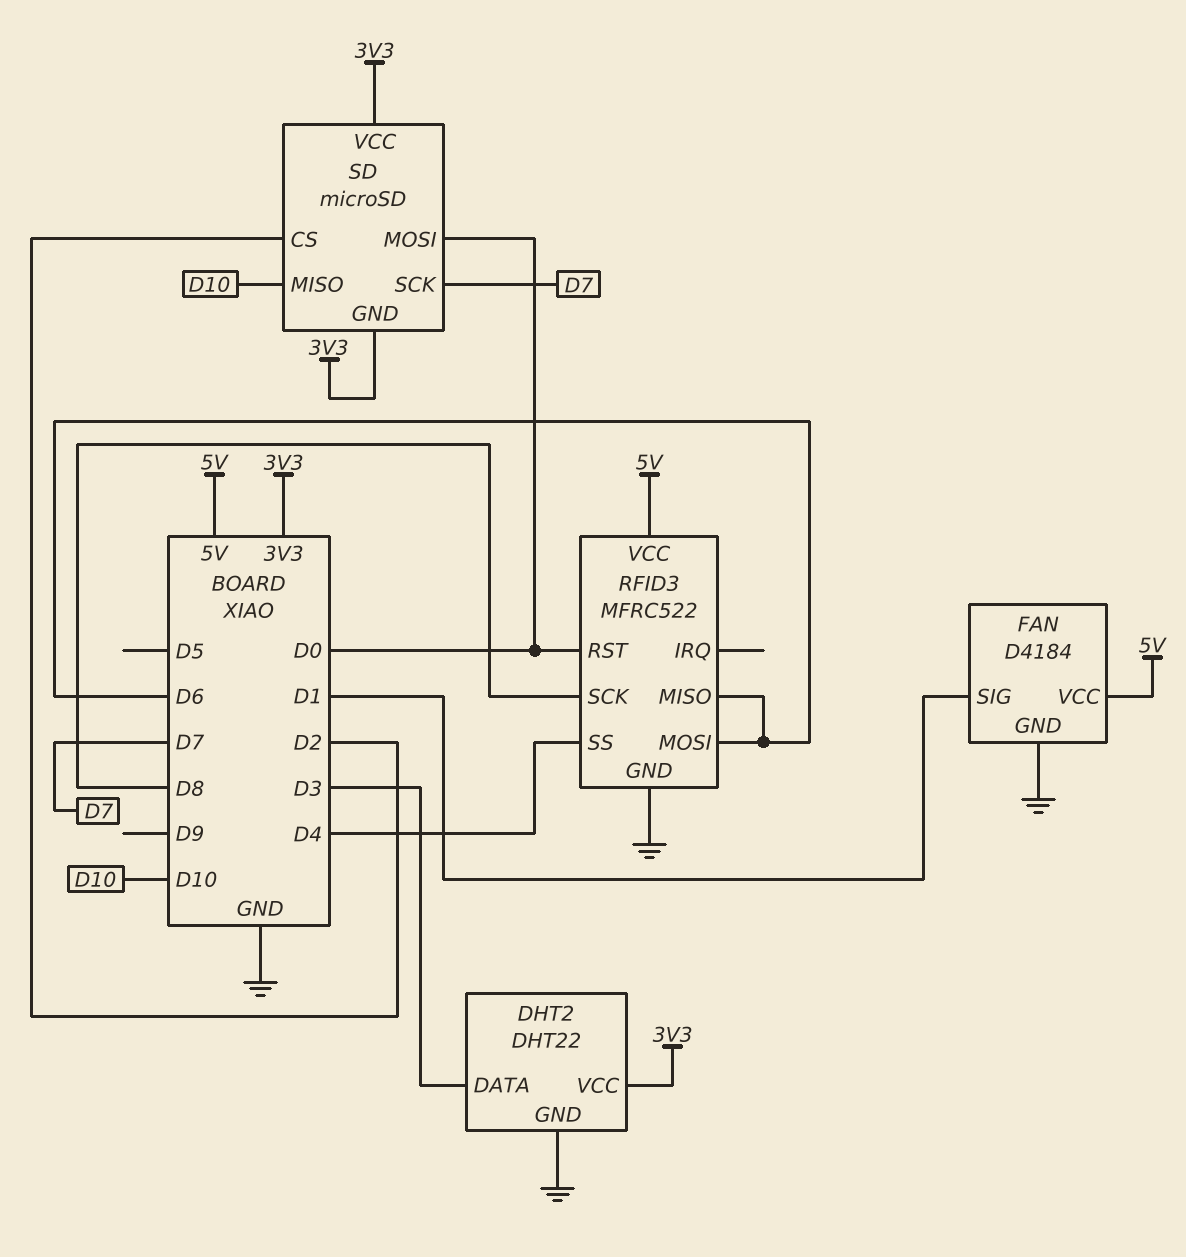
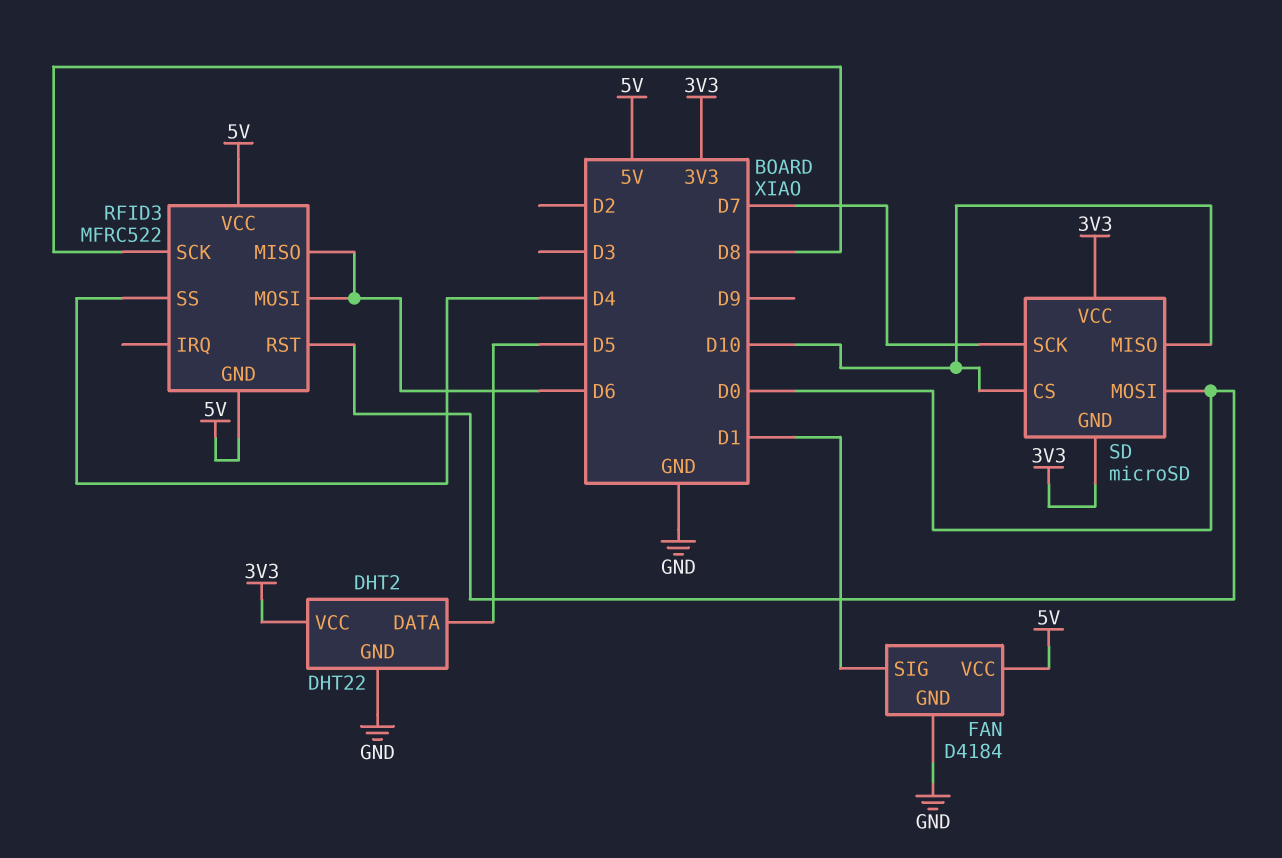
DHT2 pin DATA: D3 -> D5
RFID3 pin GND: GND -> 5V
SD pin CS: D2 -> D10

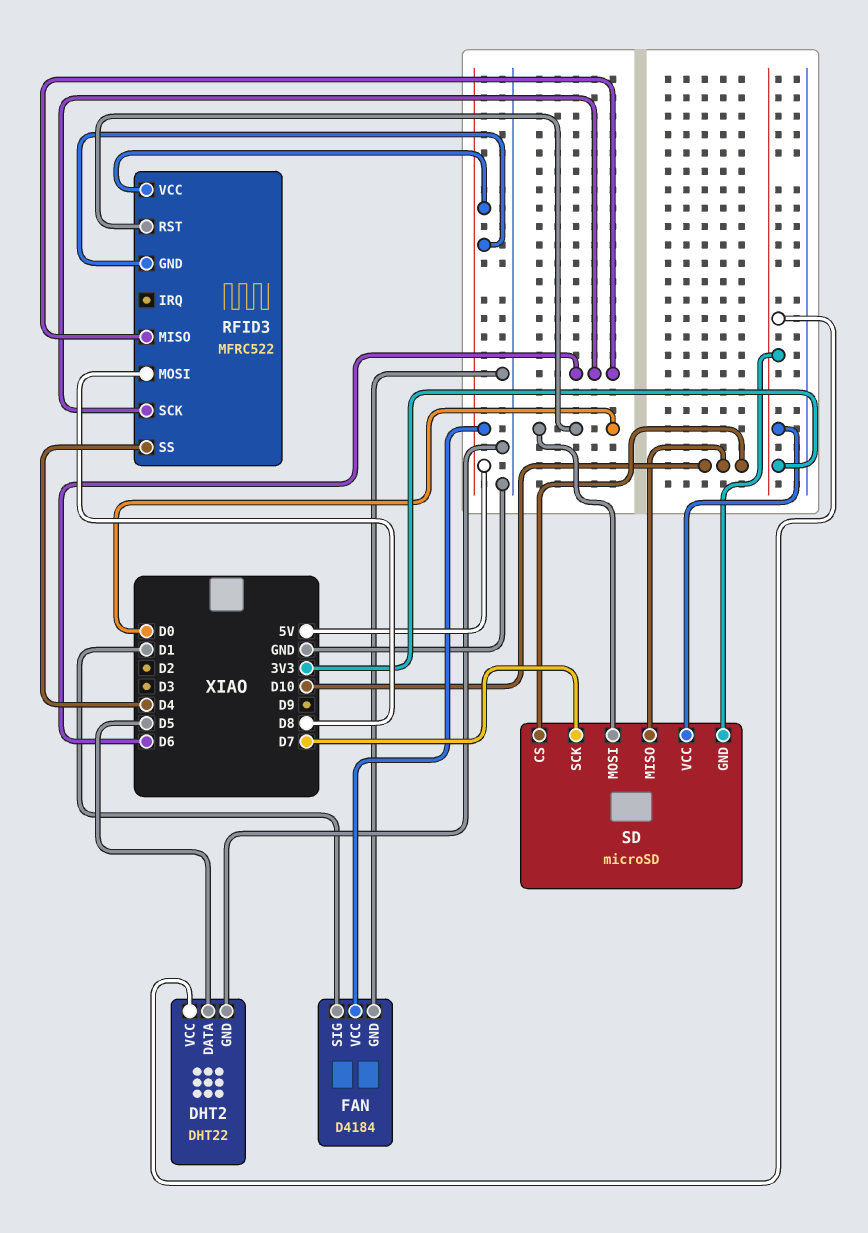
RFID3 pin MOSI: D6 -> D8
RFID3 pin SCK: D8 -> D6

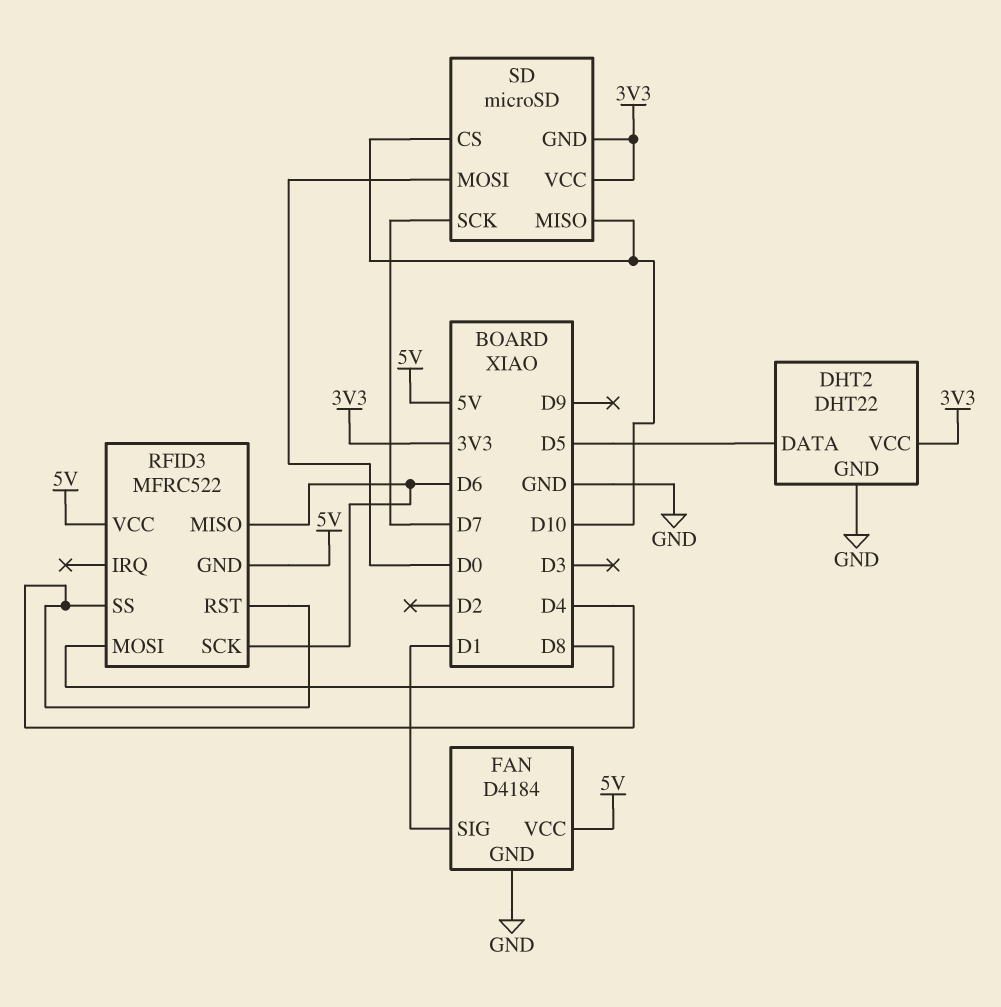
RFID3 pin RST: D0 -> D4

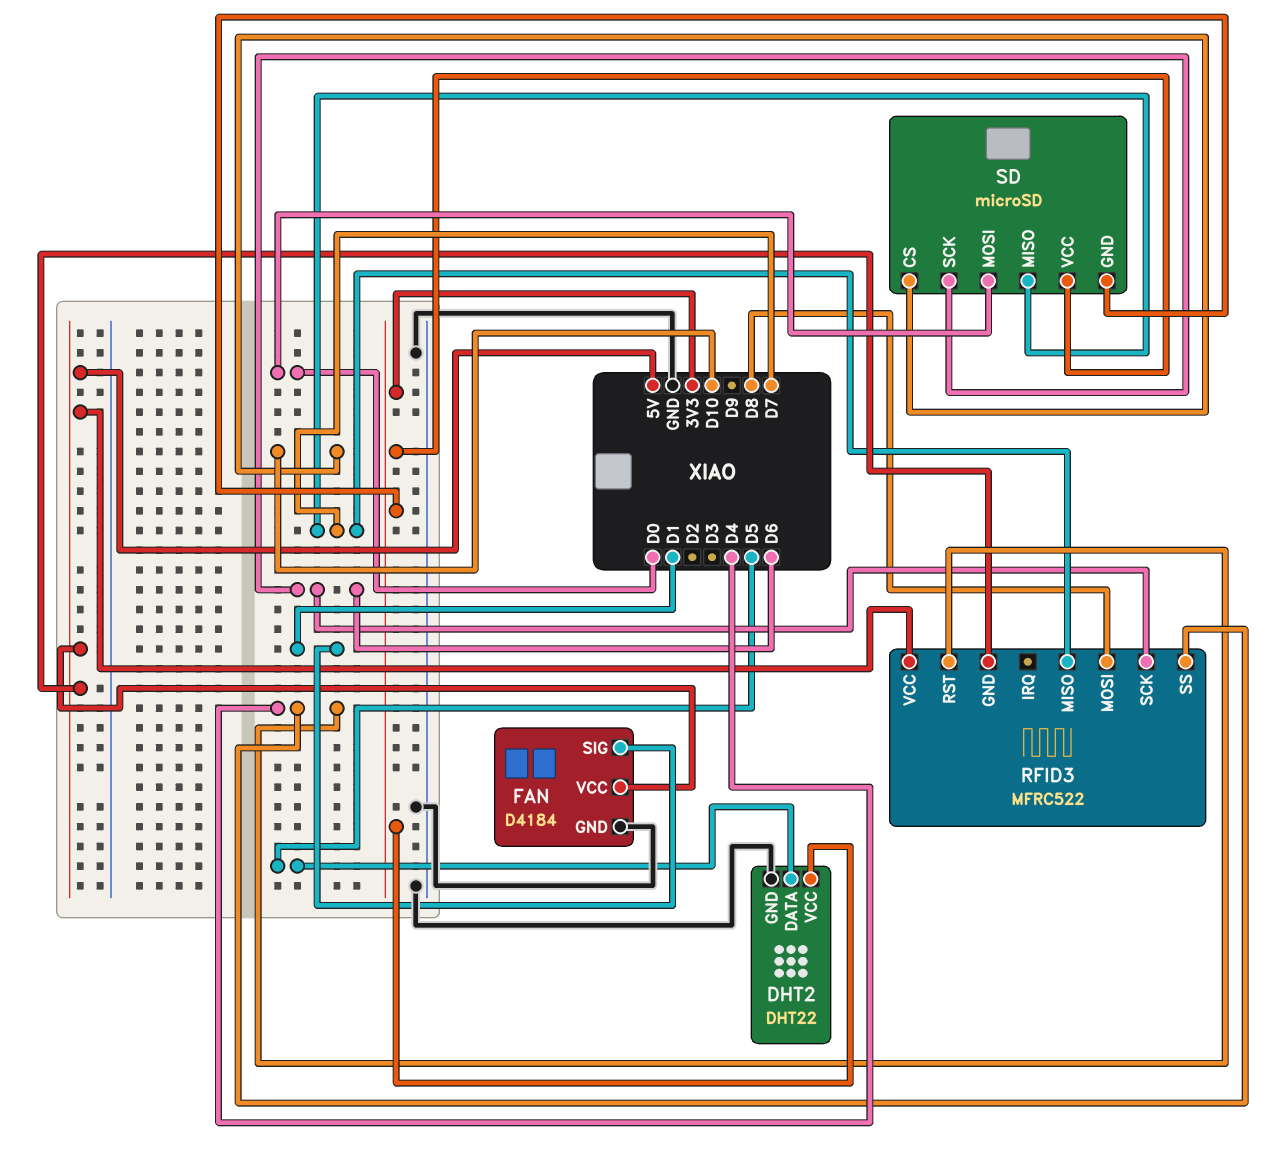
RFID3 pin MISO: D6 -> D7
SD pin MISO: D10 -> D7
SD pin SCK: D7 -> D6

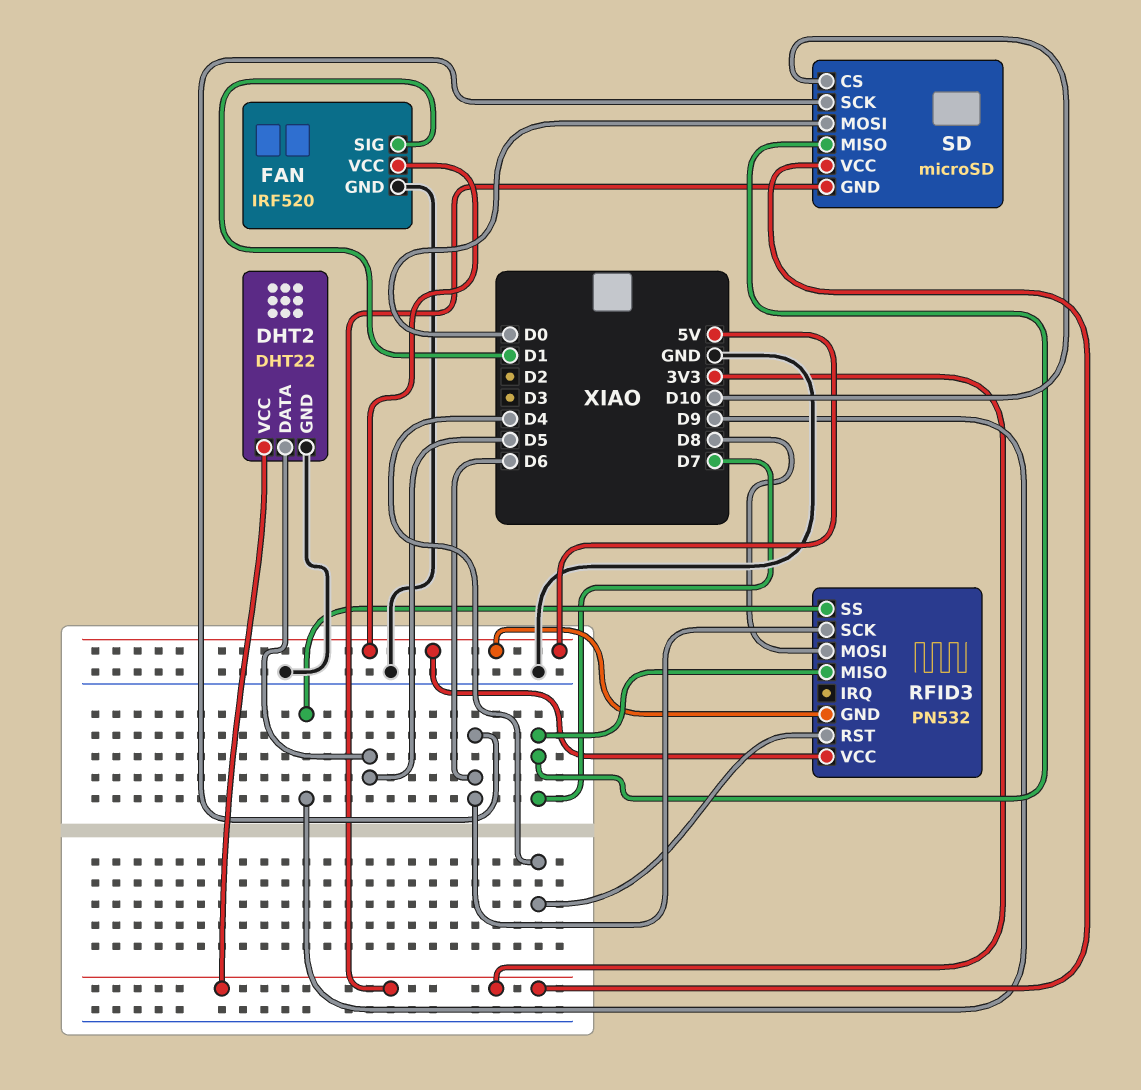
FAN: D4184 -> IRF520
RFID3: MFRC522 -> PN532
RFID3 pin SS: D4 -> D9

